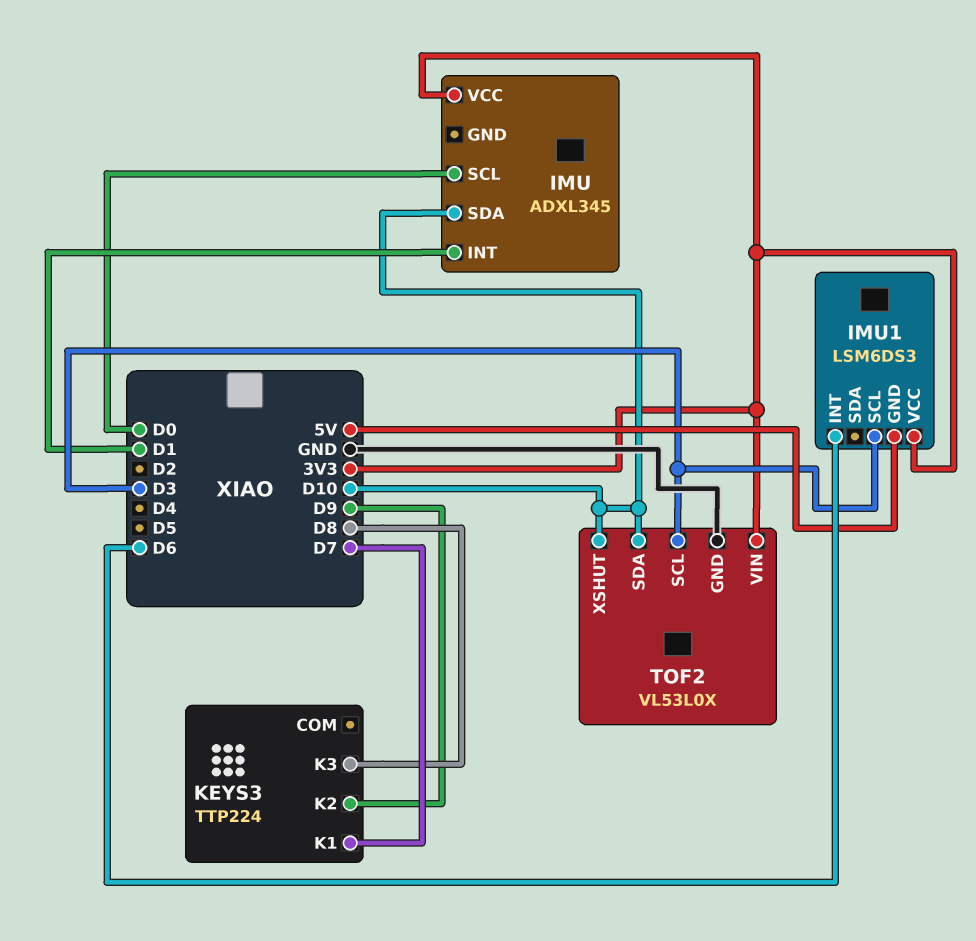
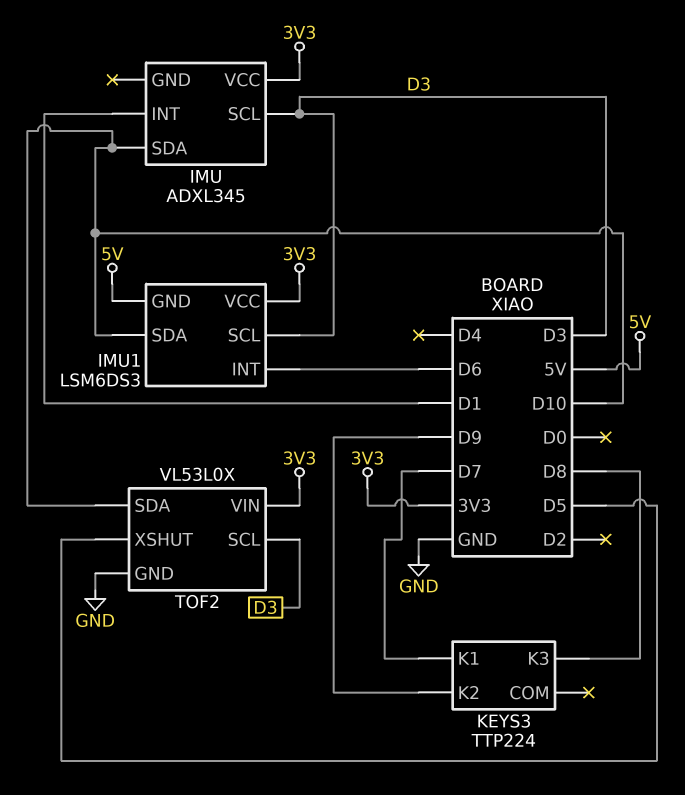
IMU pin SCL: D0 -> D3
IMU1 pin SDA: none -> D10
TOF2 pin XSHUT: D10 -> D5

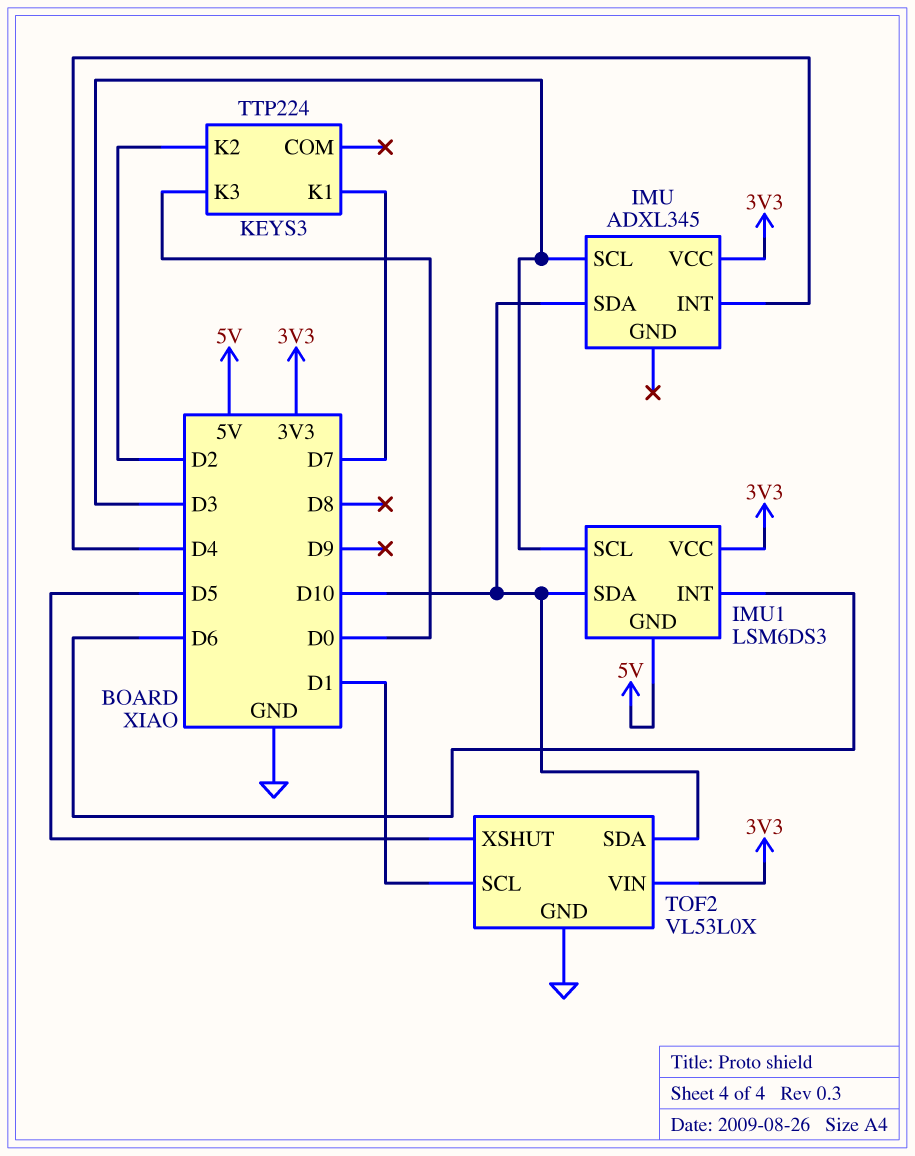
IMU pin INT: D1 -> D4
KEYS3 pin K2: D9 -> D2
KEYS3 pin K3: D8 -> D0
TOF2 pin SCL: D3 -> D1

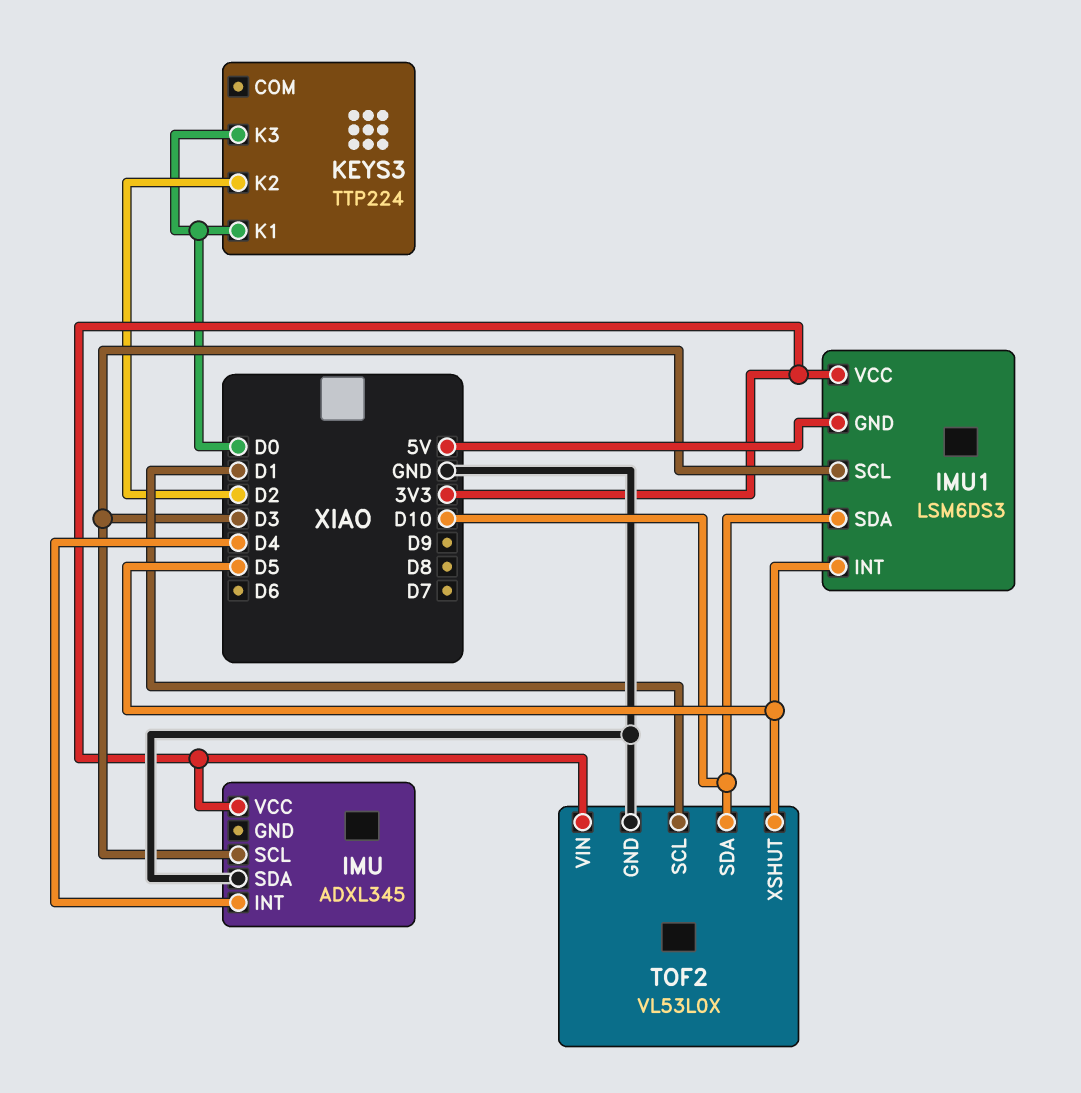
IMU pin SDA: D10 -> GND
IMU1 pin INT: D6 -> D5
KEYS3 pin K1: D7 -> D0

